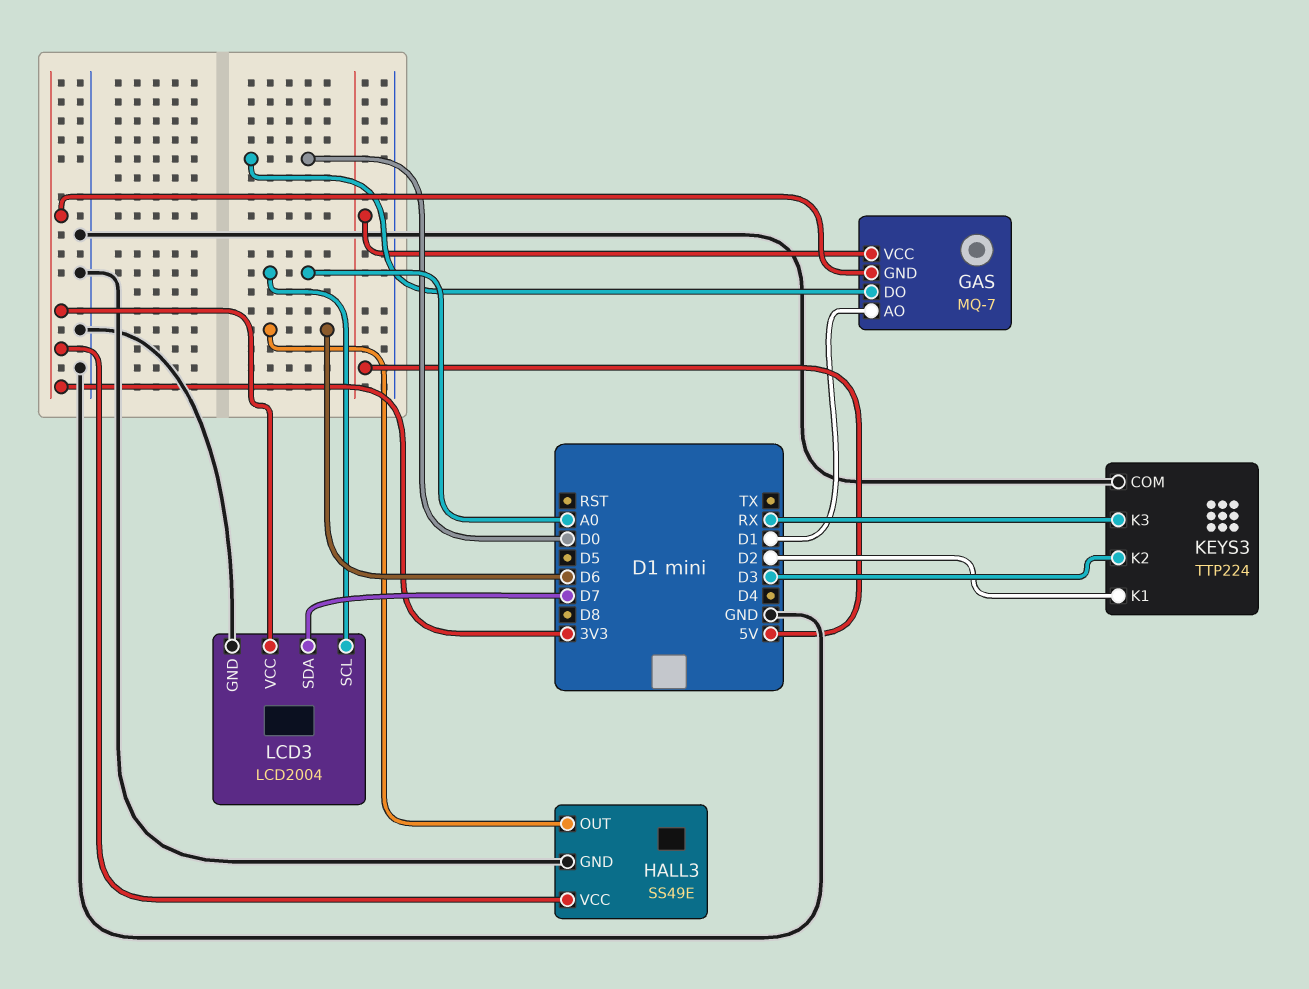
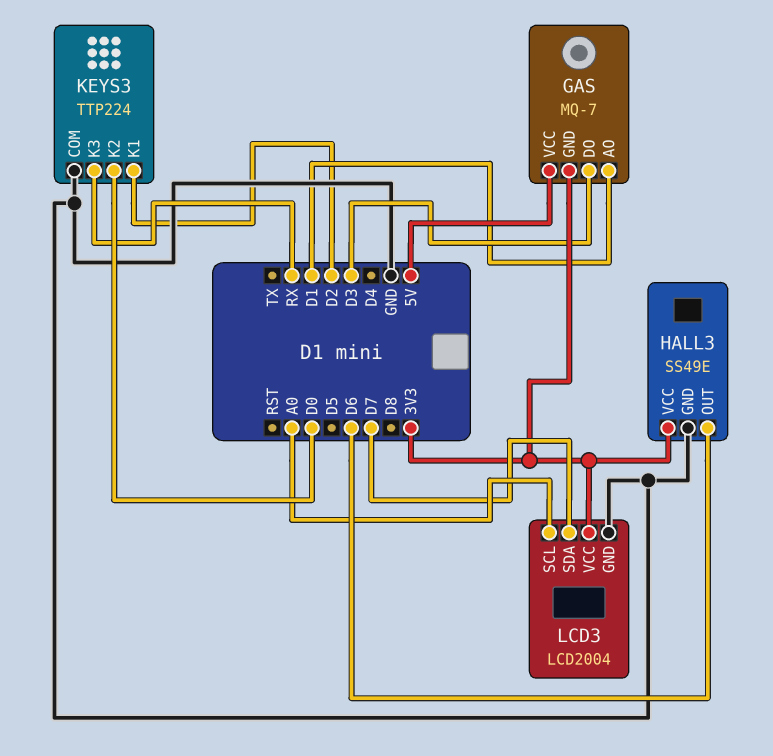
GAS pin DO: D0 -> D3
KEYS3 pin K2: D3 -> D0

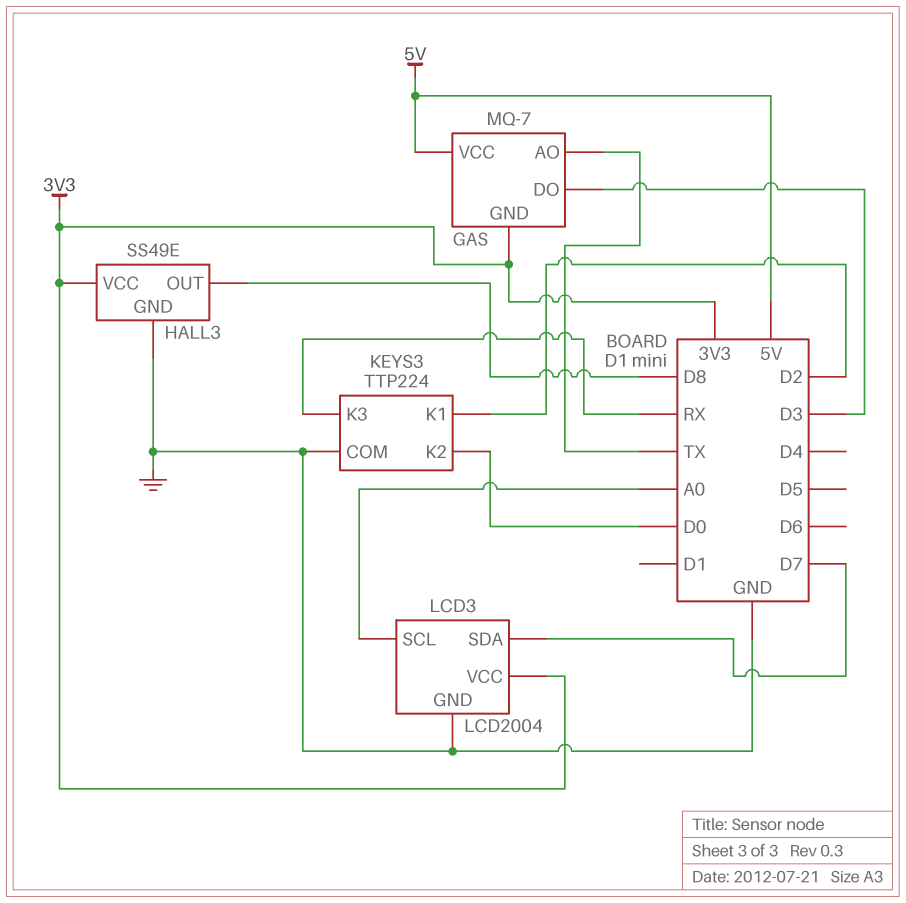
GAS pin AO: D1 -> TX
HALL3 pin OUT: D6 -> D8

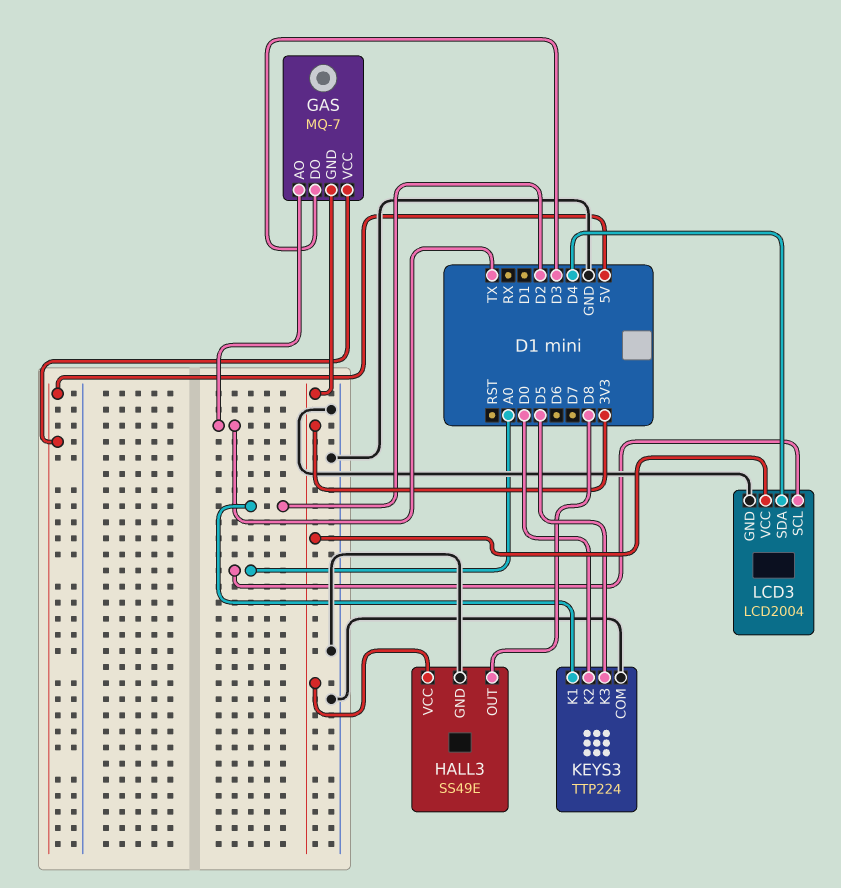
KEYS3 pin K3: RX -> D5
LCD3 pin SDA: D7 -> D4

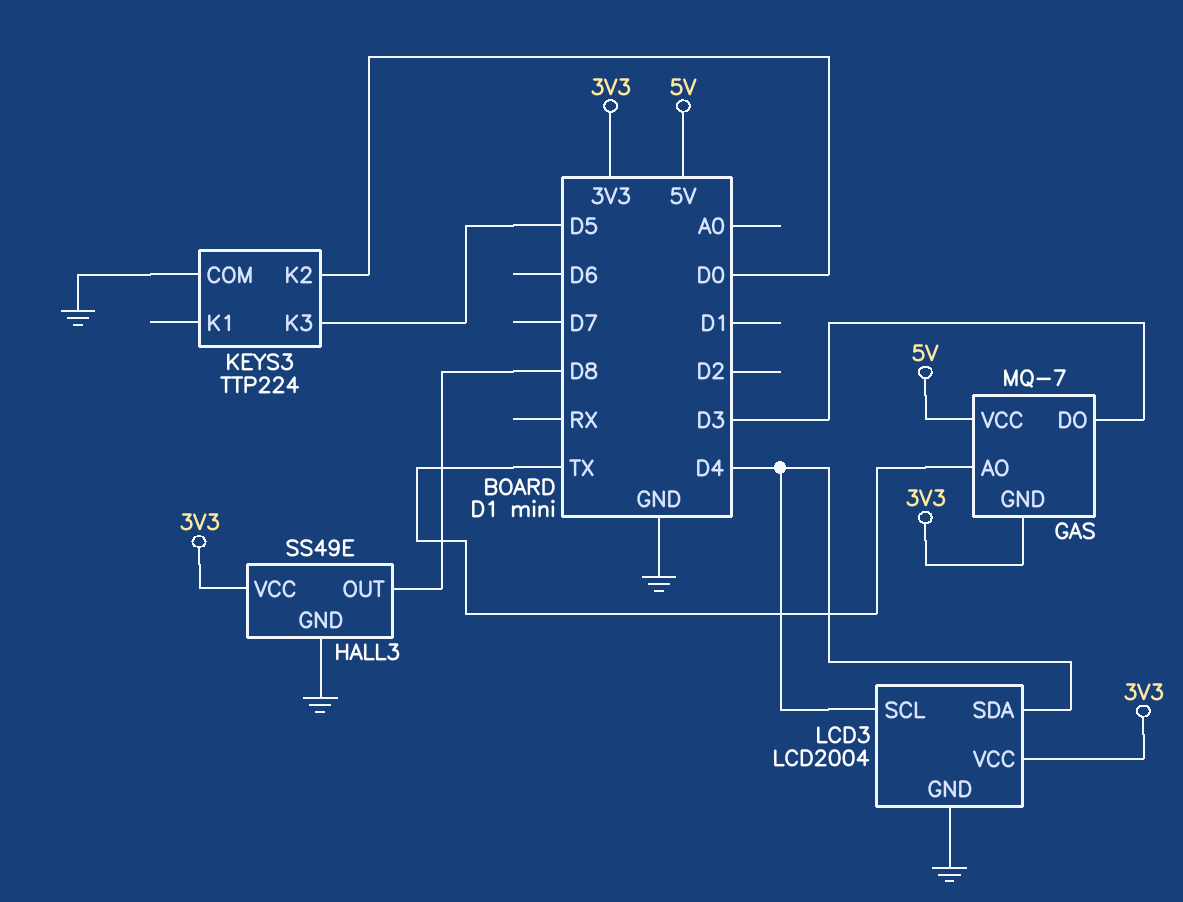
KEYS3 pin K1: D2 -> none
LCD3 pin SCL: A0 -> D4

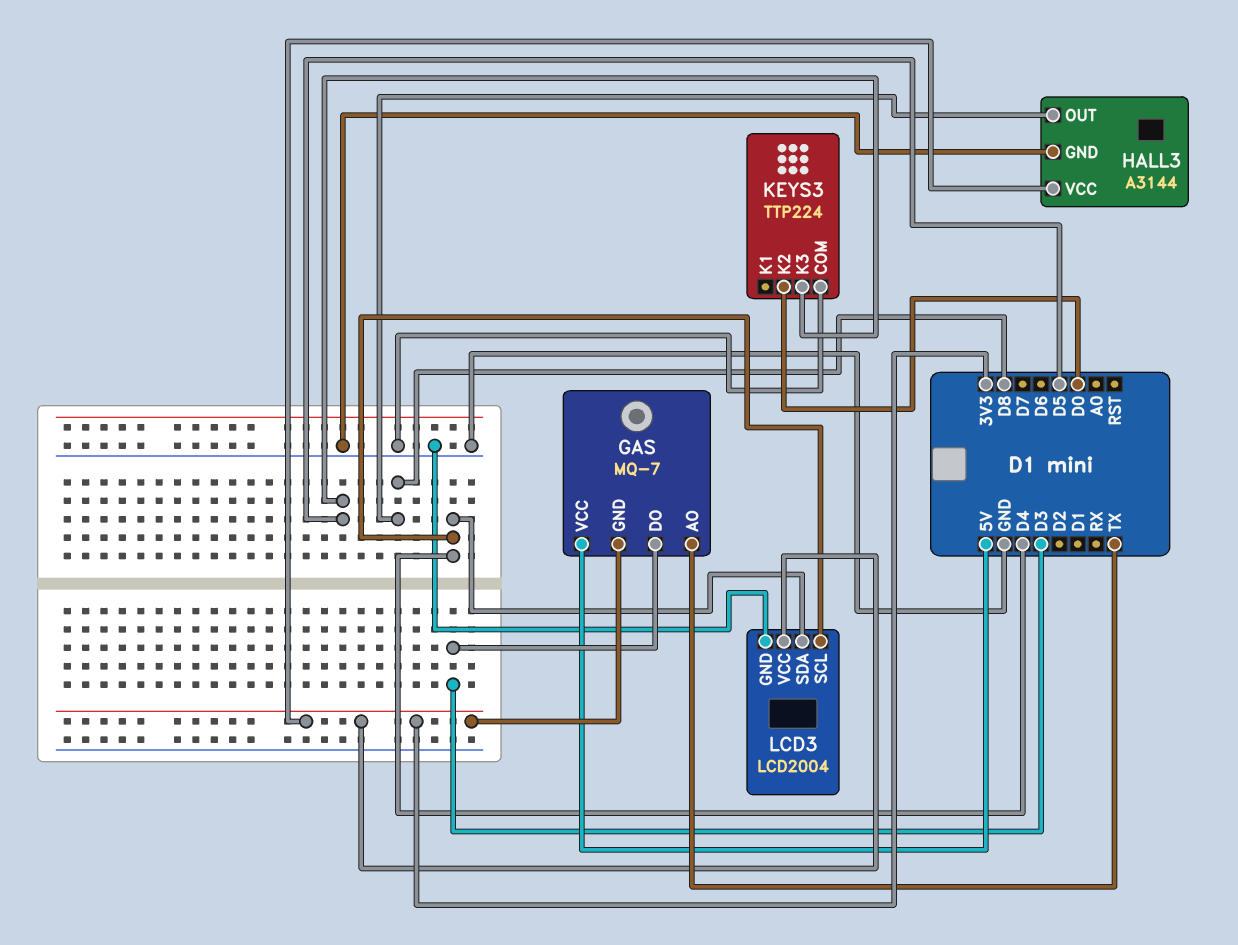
HALL3: SS49E -> A3144

